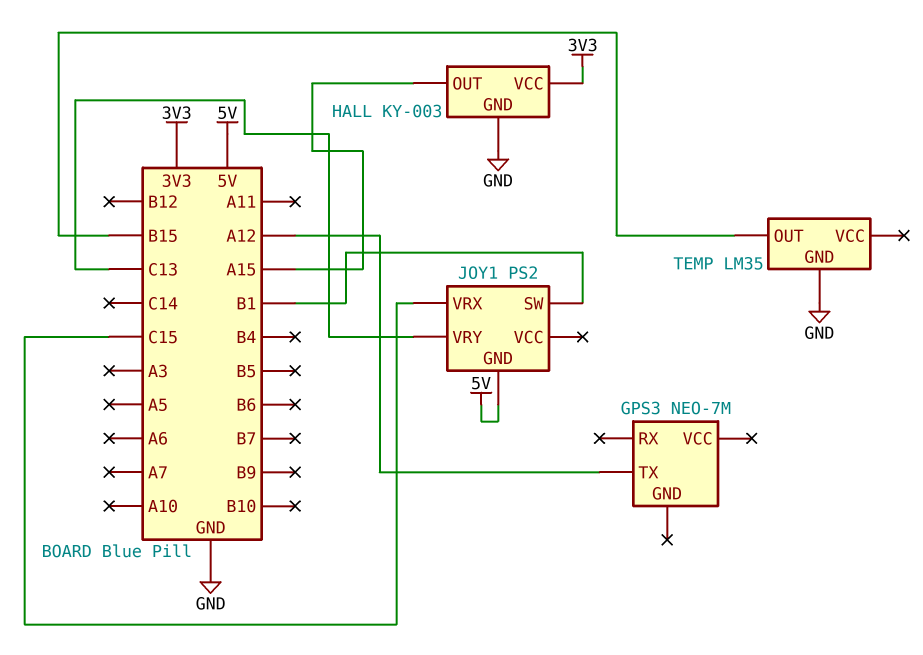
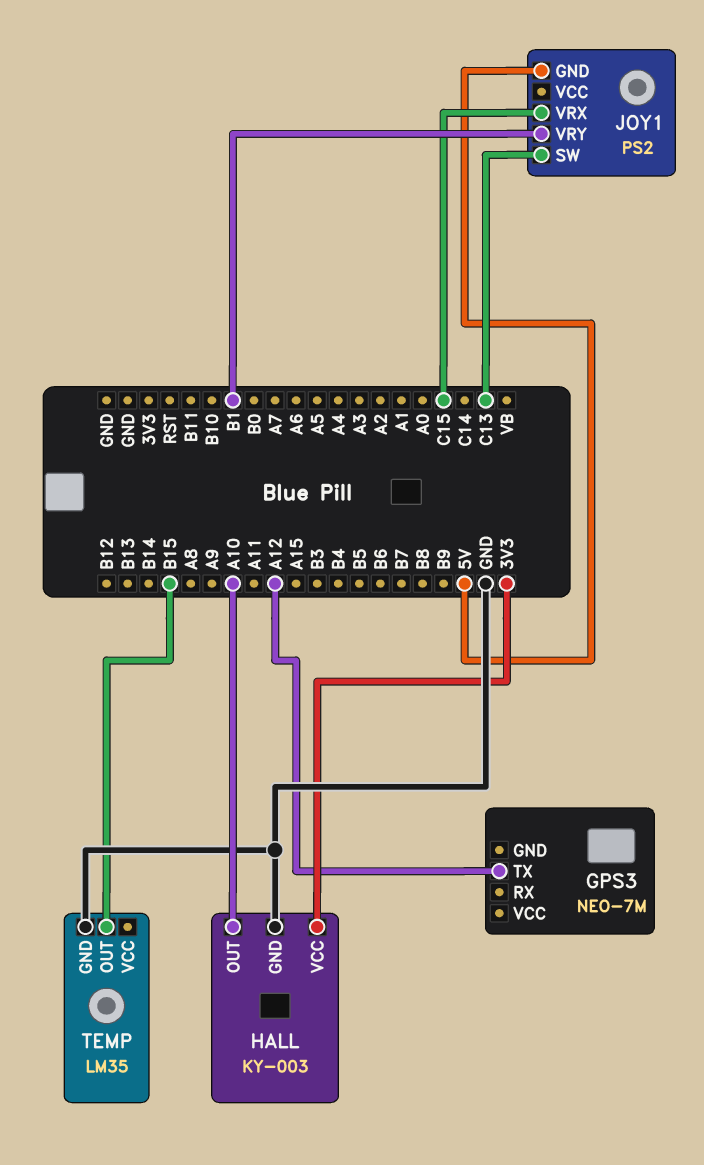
HALL pin OUT: A15 -> A10
JOY1 pin SW: B1 -> C13
JOY1 pin VRY: C13 -> B1

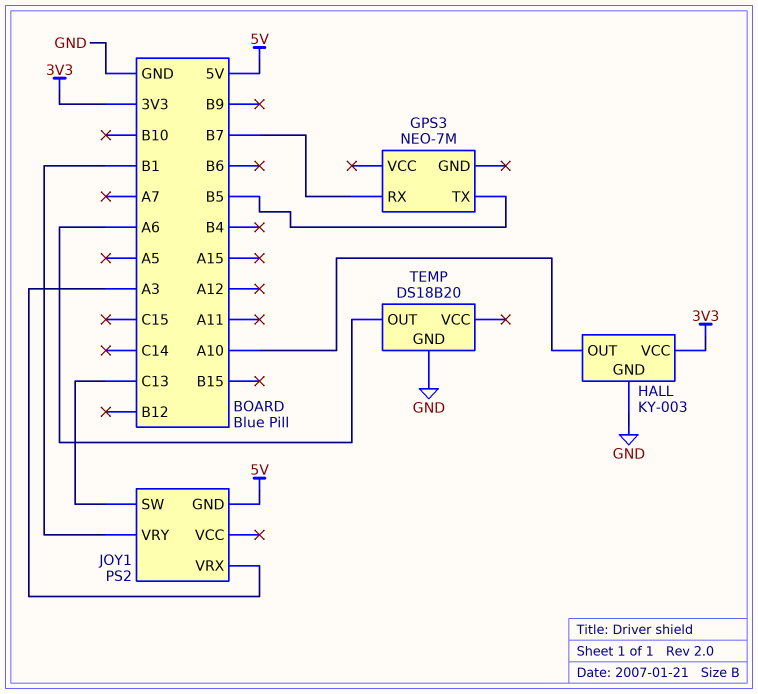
GPS3 pin RX: none -> B7
GPS3 pin TX: A12 -> B5
JOY1 pin VRX: C15 -> A3
TEMP: LM35 -> DS18B20
TEMP pin OUT: B15 -> A6

